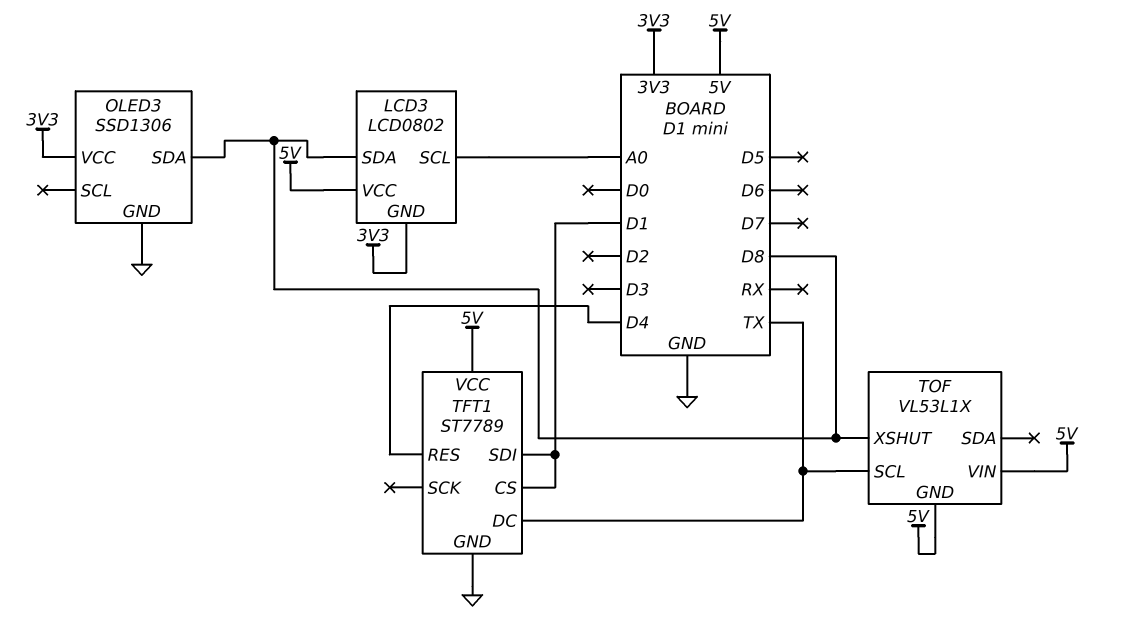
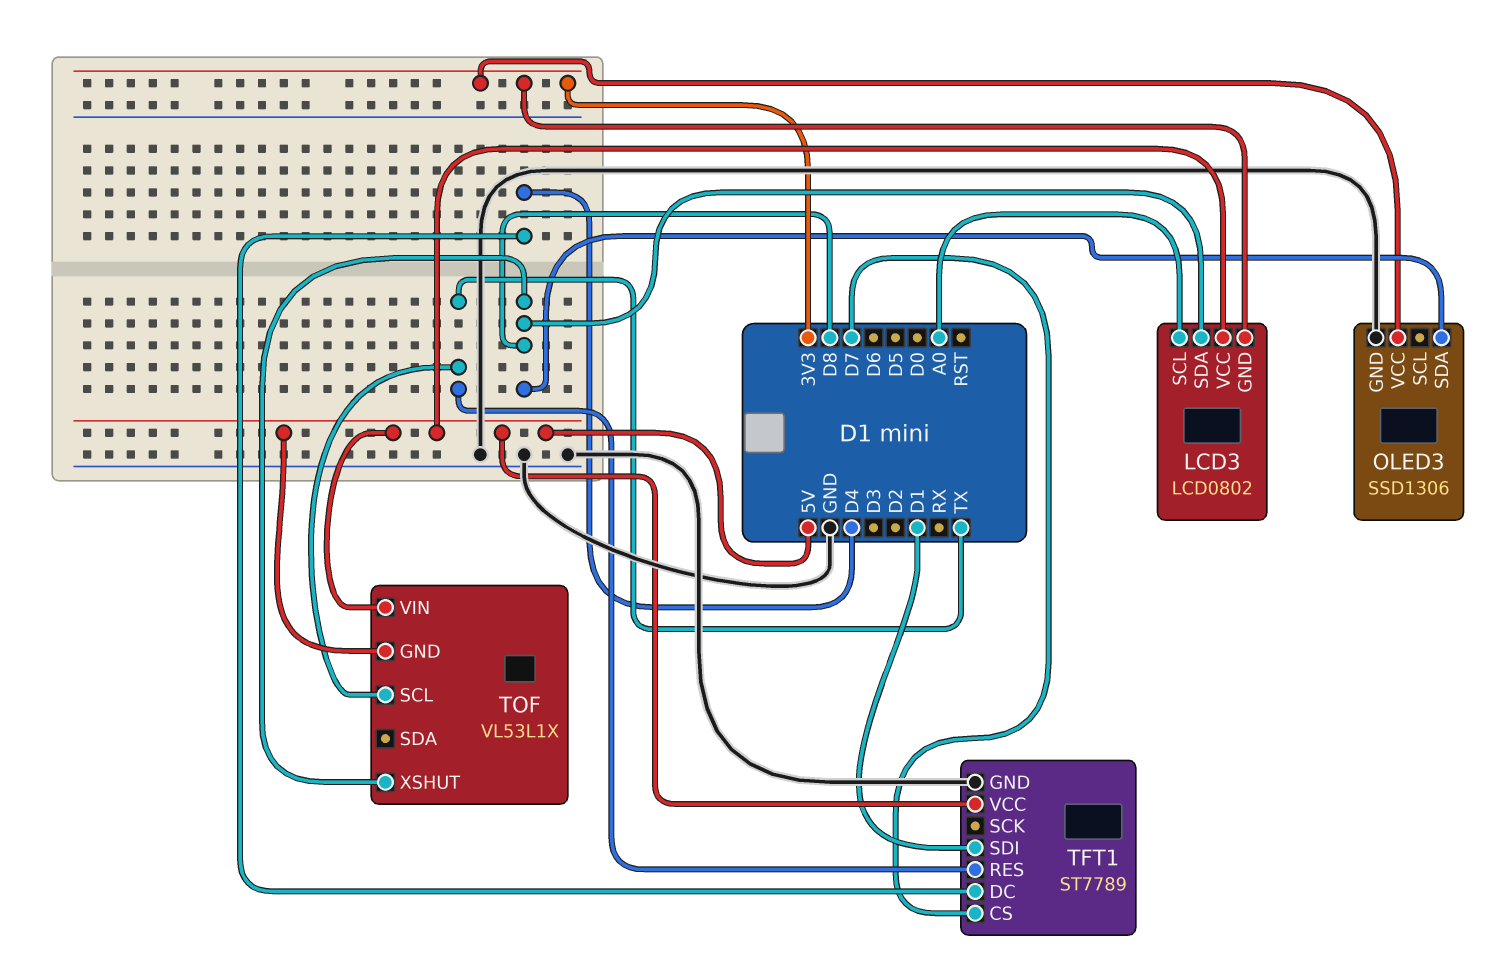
TFT1 pin CS: D1 -> D7
TFT1 pin DC: TX -> D4
TFT1 pin RES: D4 -> TX

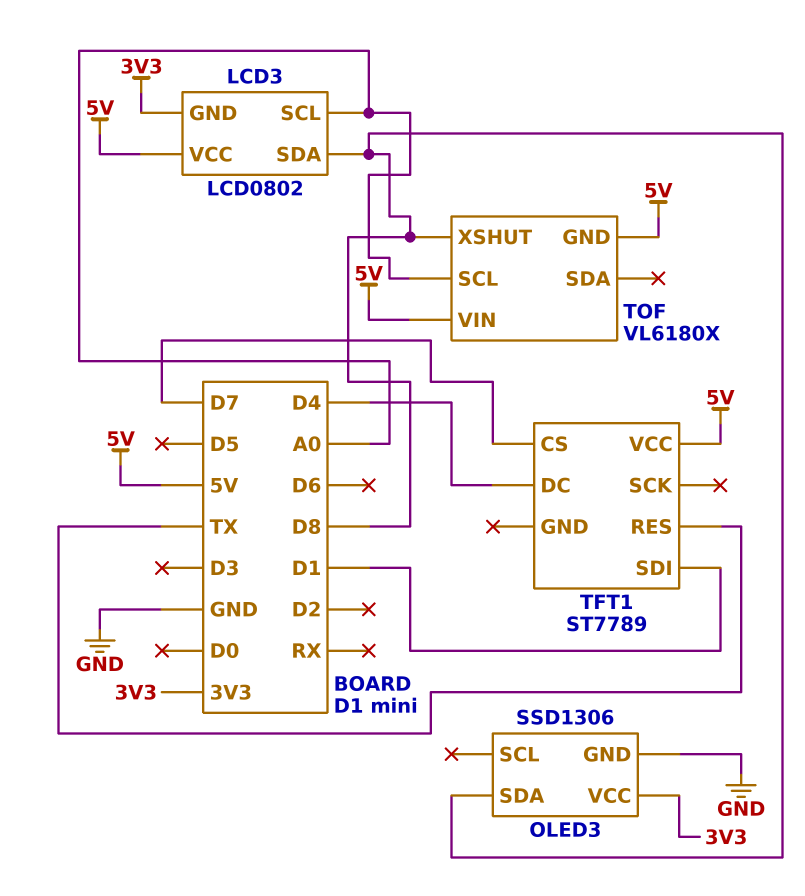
TFT1 pin GND: GND -> none
TOF: VL53L1X -> VL6180X
TOF pin SCL: TX -> A0

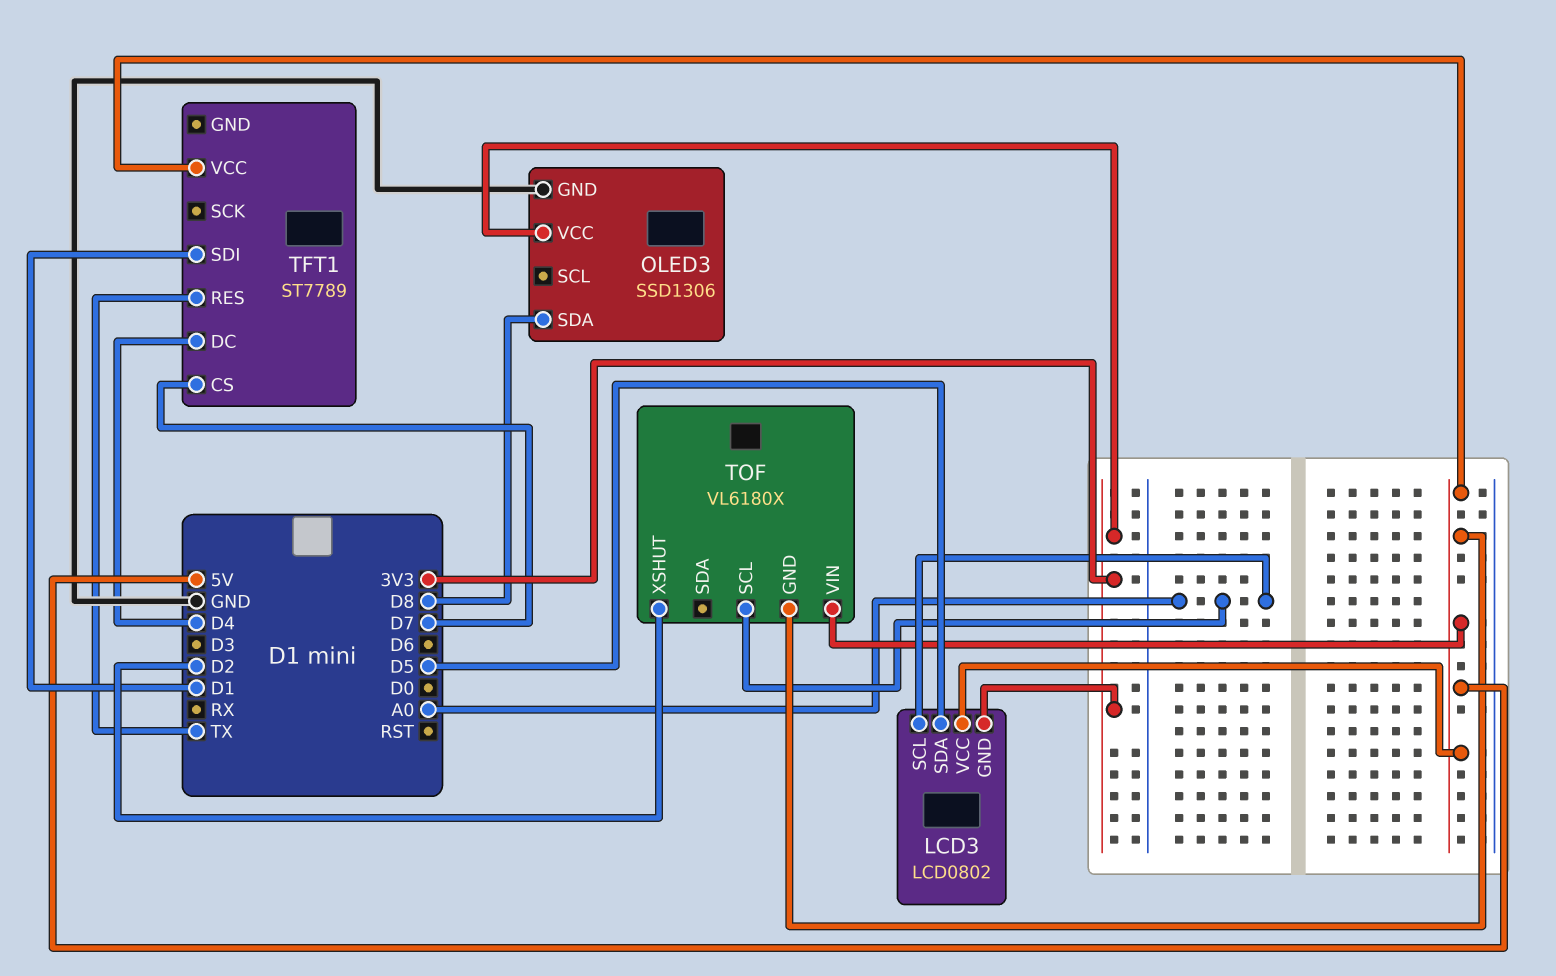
LCD3 pin SDA: D8 -> D5
TOF pin XSHUT: D8 -> D2

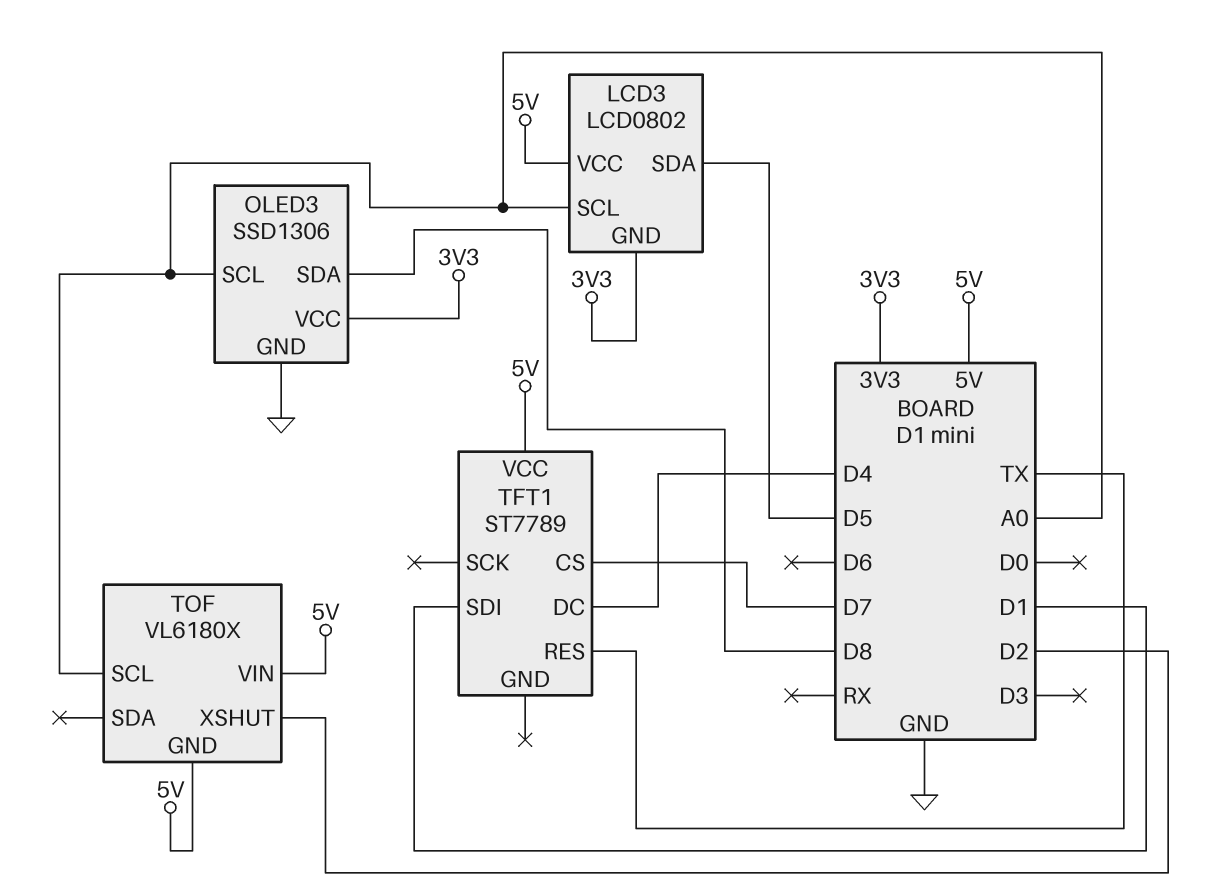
OLED3 pin SCL: none -> A0

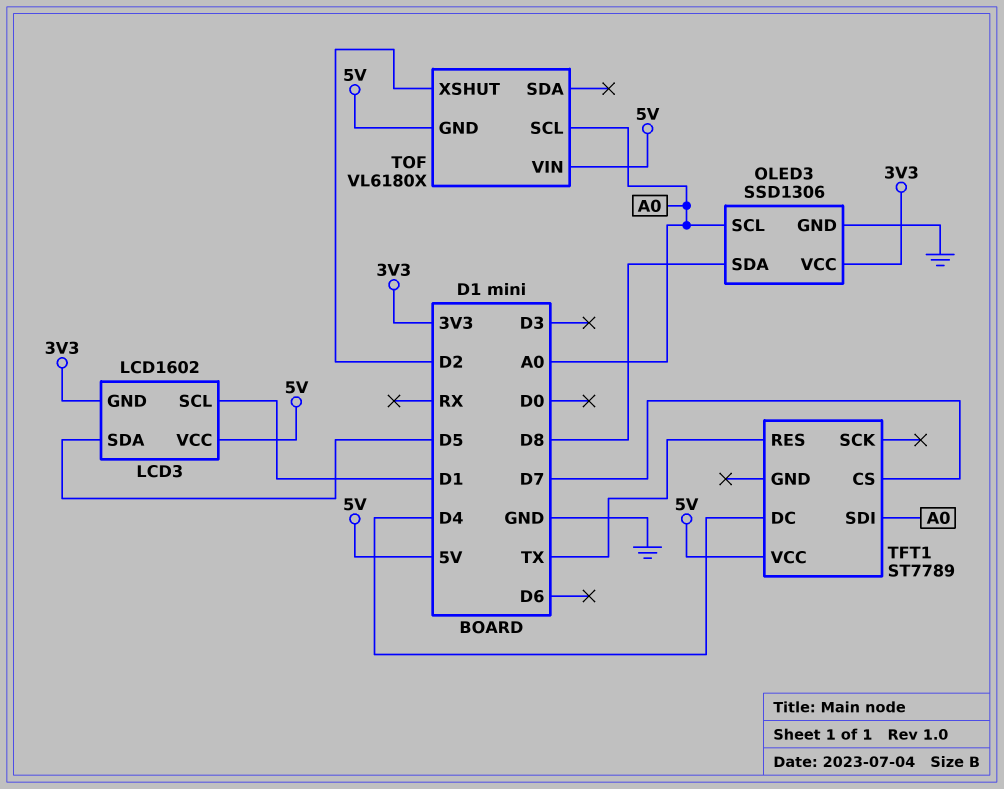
LCD3: LCD0802 -> LCD1602
LCD3 pin SCL: A0 -> D1
TFT1 pin SDI: D1 -> A0

